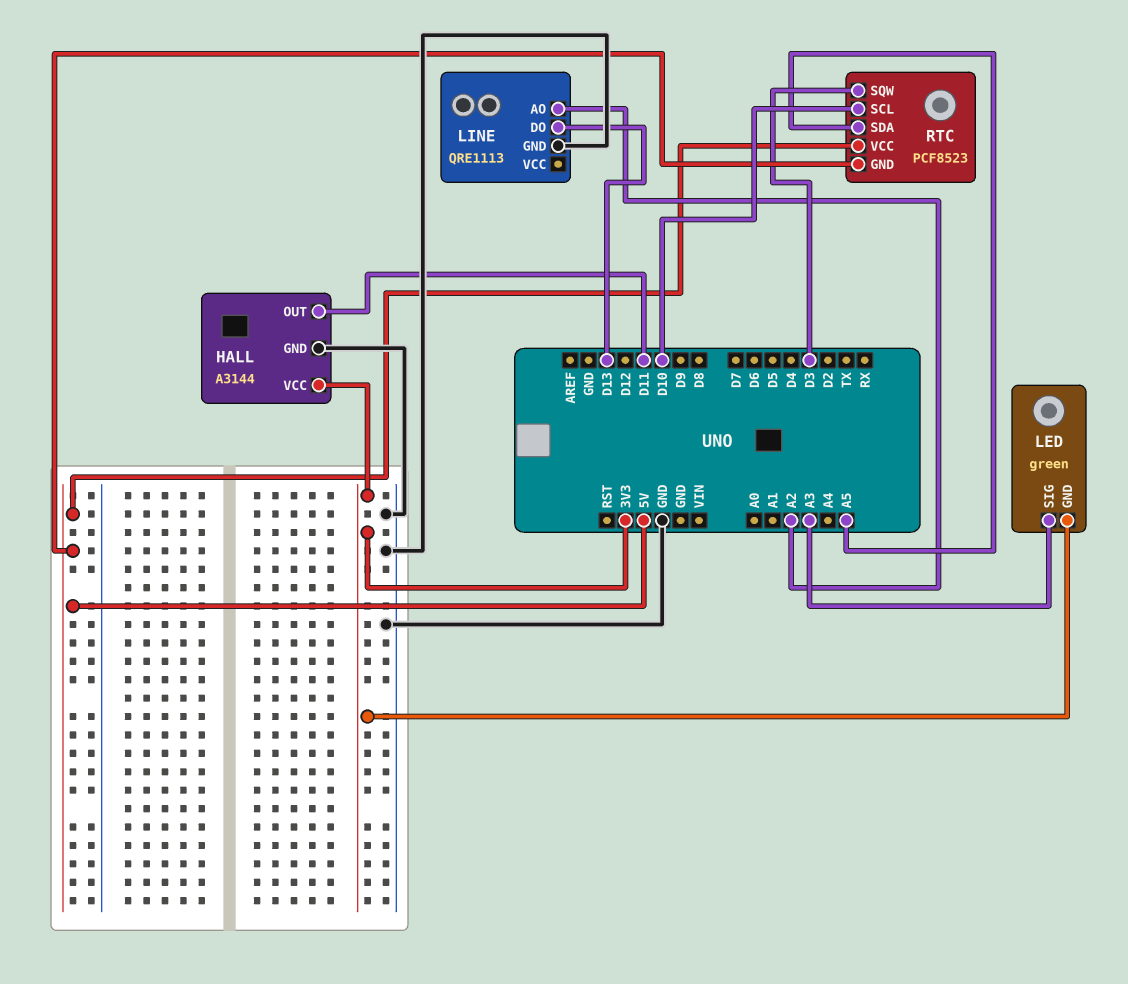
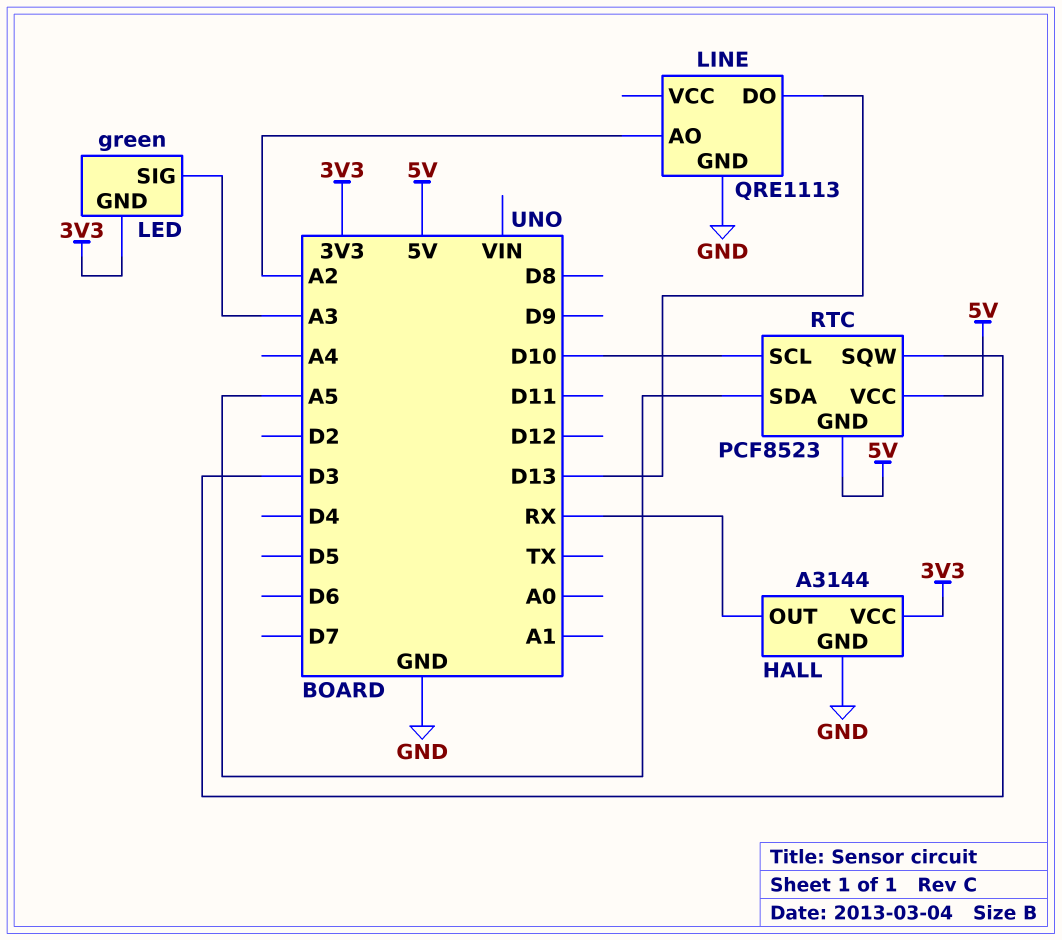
HALL pin OUT: D11 -> RX

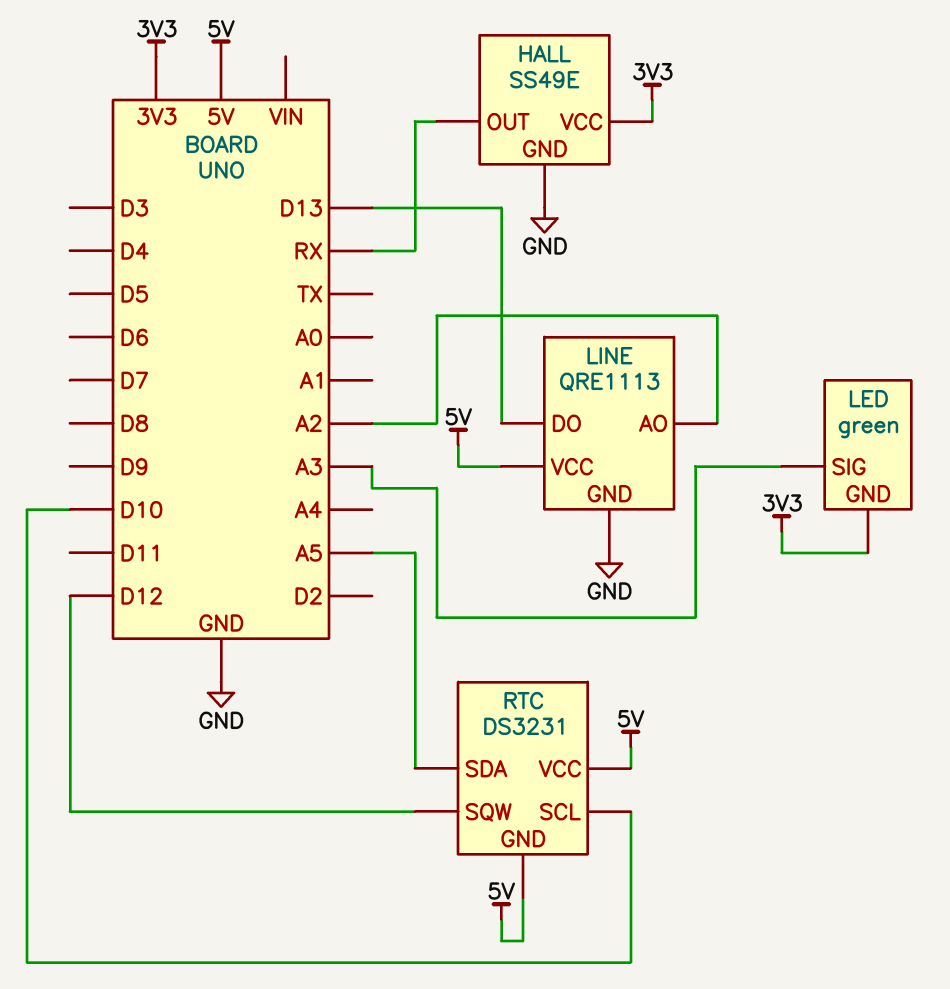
HALL: A3144 -> SS49E
LINE pin VCC: none -> 5V
RTC: PCF8523 -> DS3231
RTC pin SQW: D3 -> D12

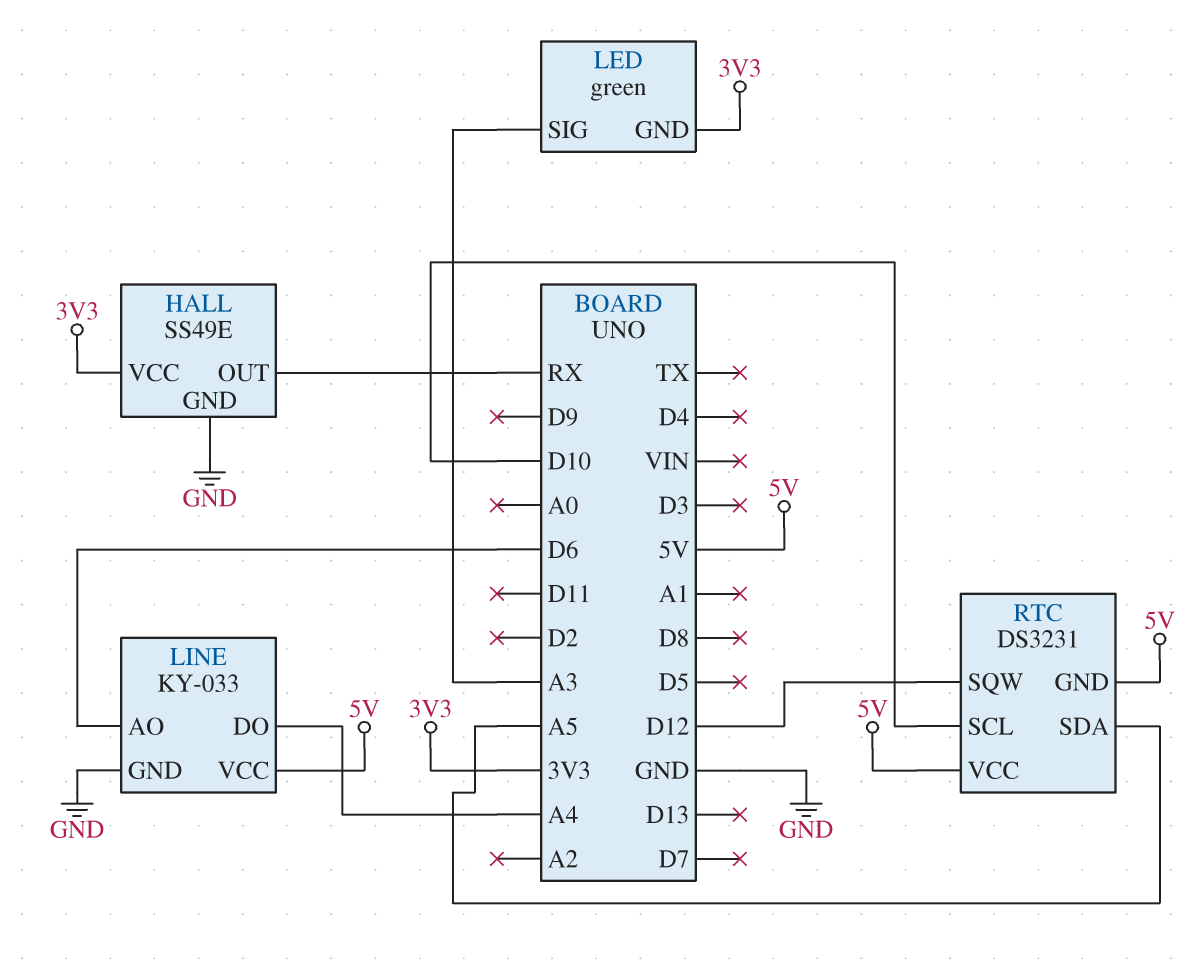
LINE: QRE1113 -> KY-033
LINE pin AO: A2 -> D6
LINE pin DO: D13 -> A4

